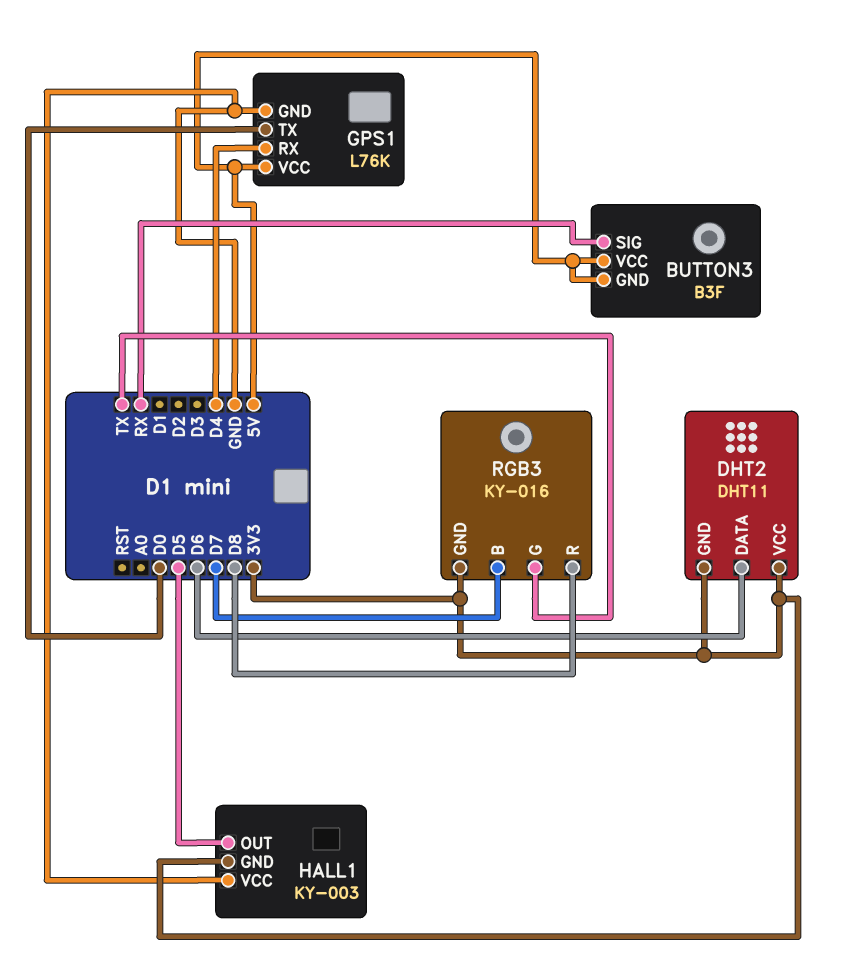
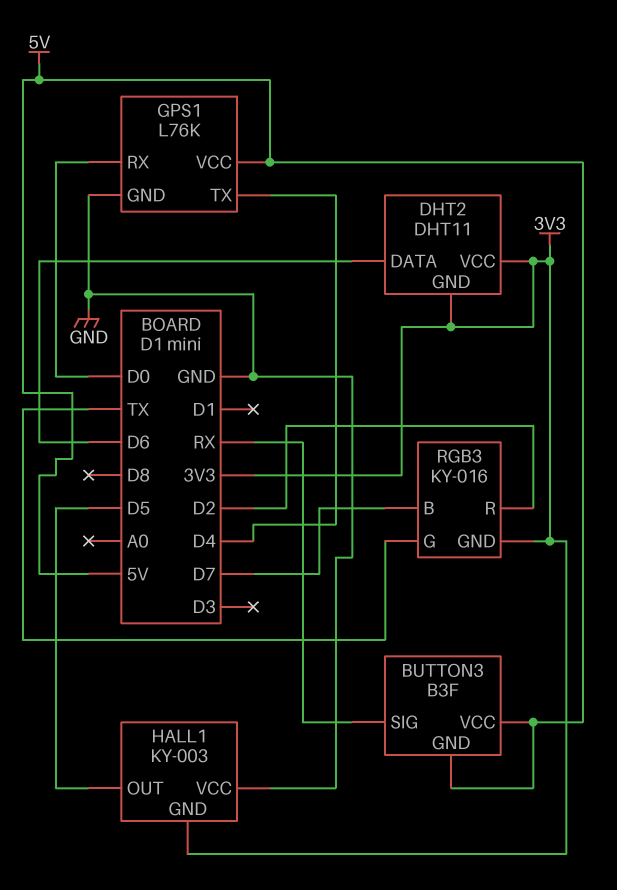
GPS1 pin RX: D4 -> D0
GPS1 pin TX: D0 -> D4
RGB3 pin R: D8 -> D2

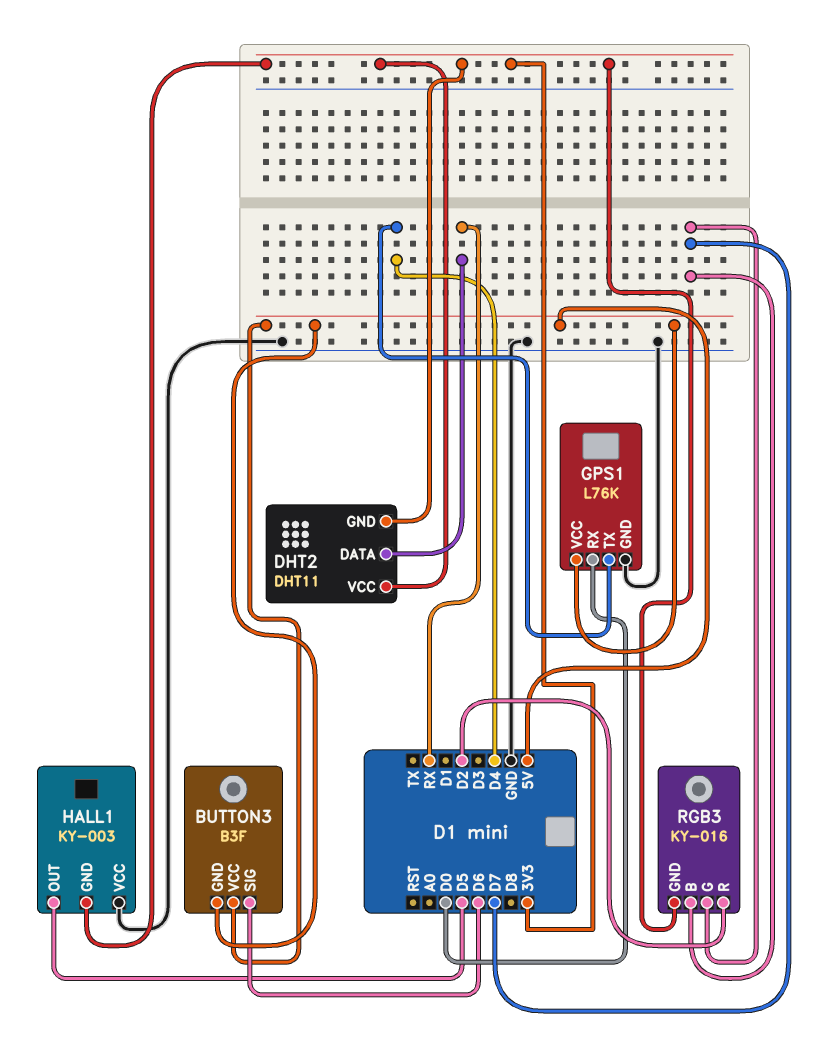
BUTTON3 pin SIG: RX -> D6
DHT2 pin DATA: D6 -> RX
RGB3 pin G: TX -> D7

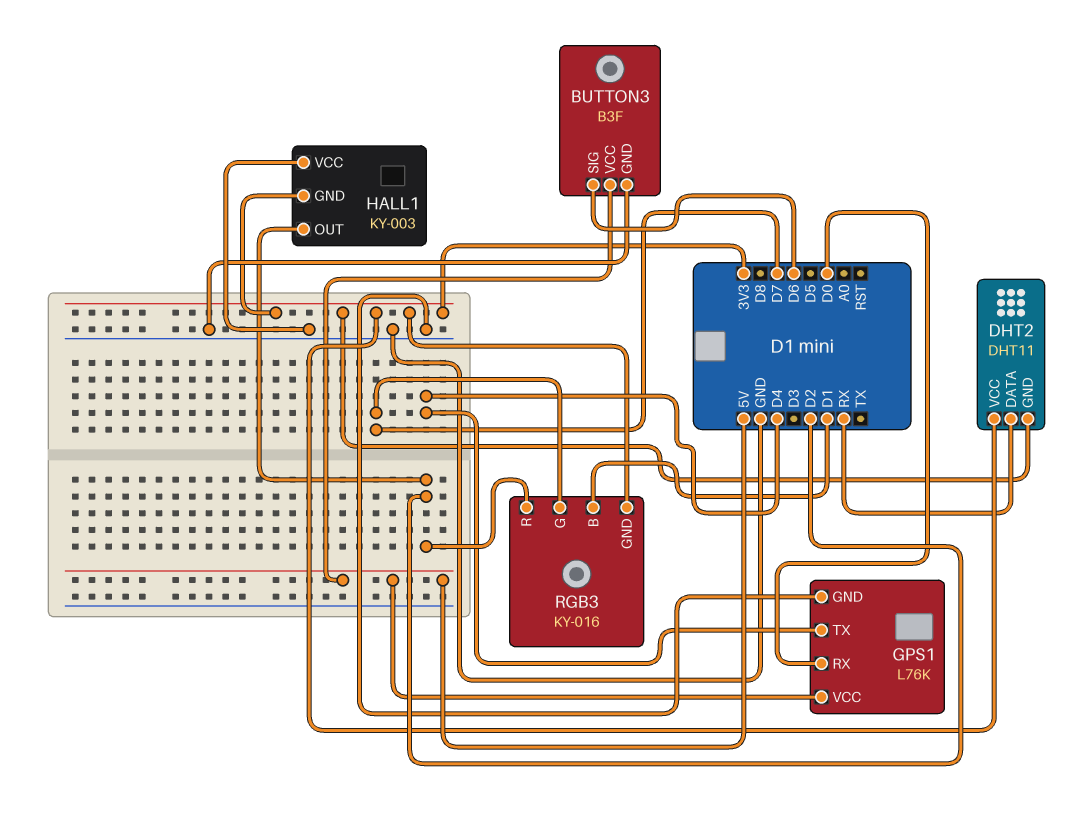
BUTTON3 pin GND: 5V -> GND
HALL1 pin OUT: D5 -> D2
RGB3 pin B: D7 -> D1

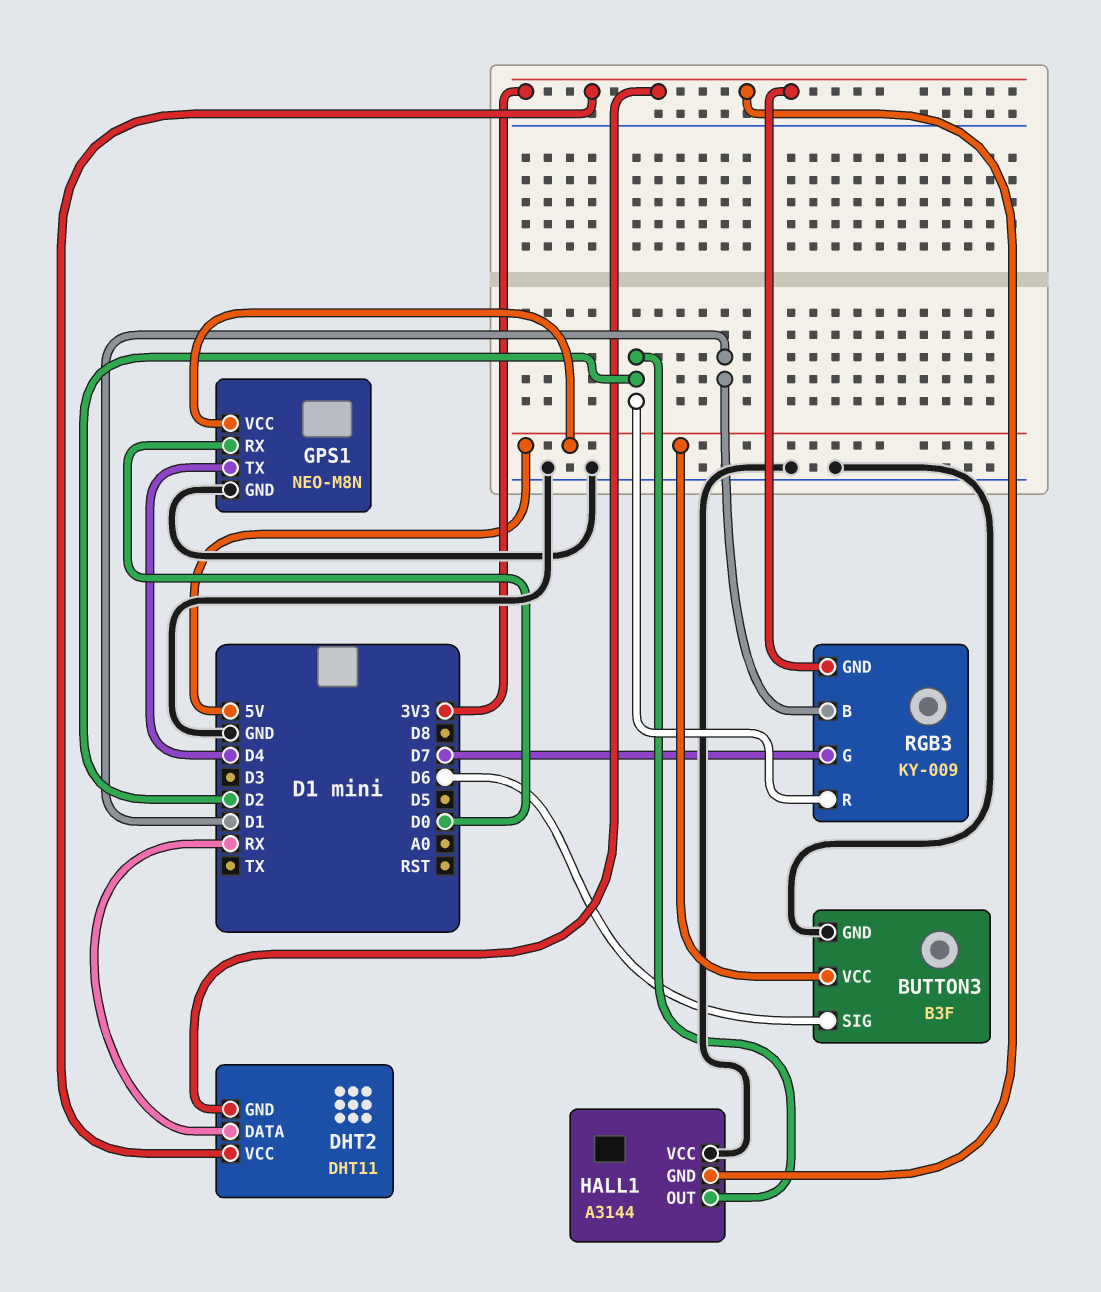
GPS1: L76K -> NEO-M8N
HALL1: KY-003 -> A3144
RGB3: KY-016 -> KY-009

